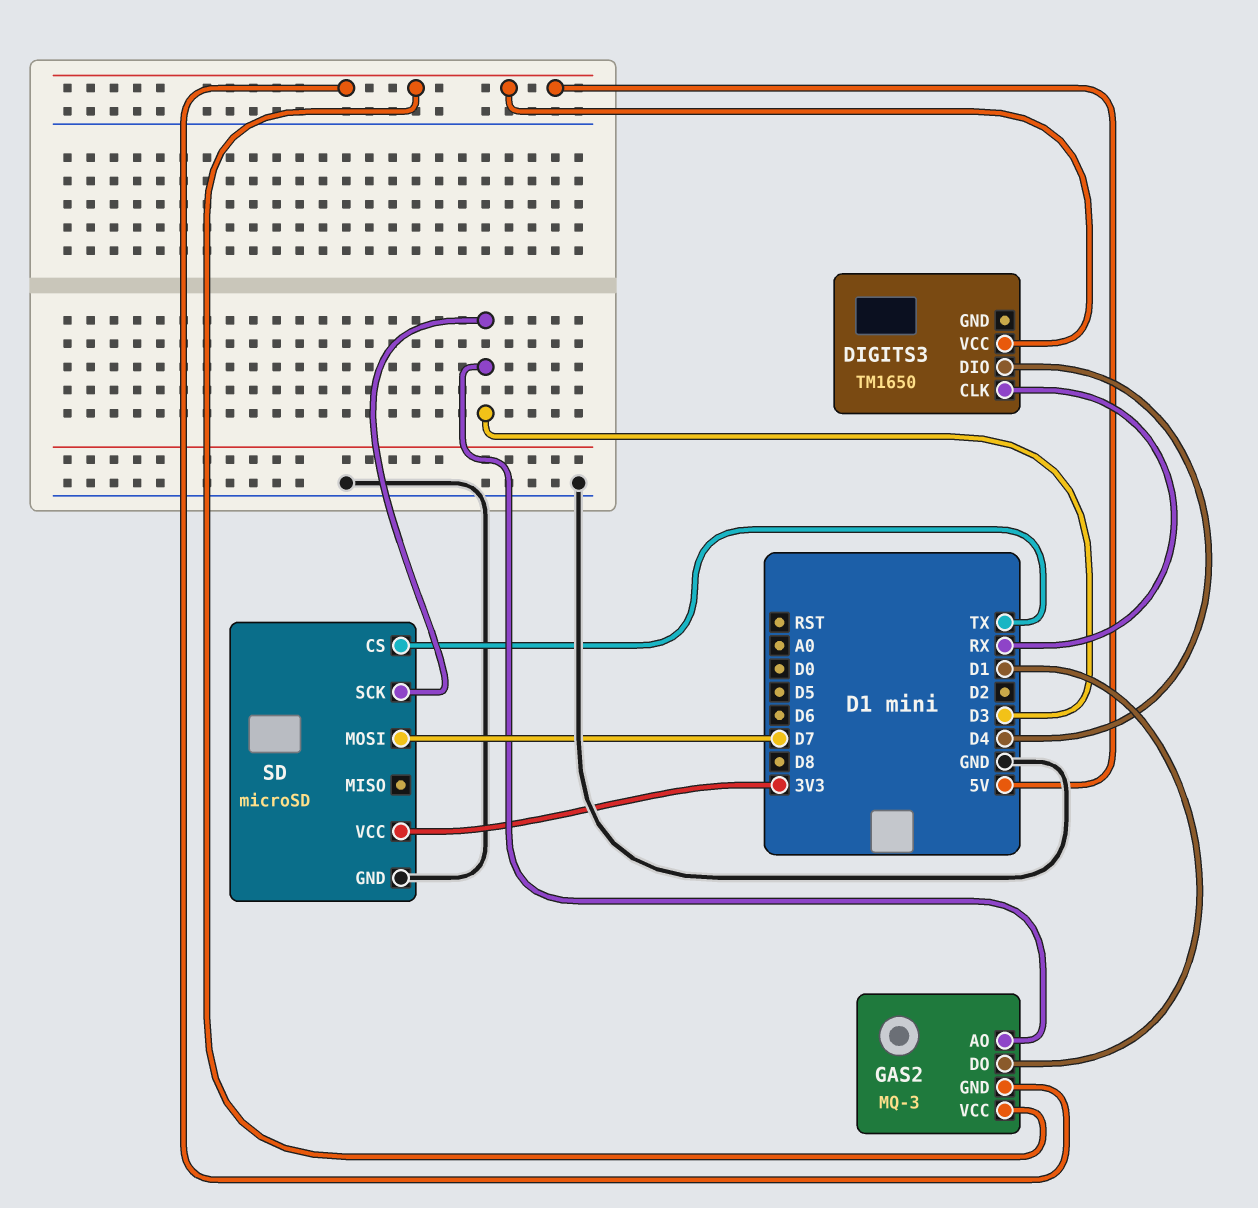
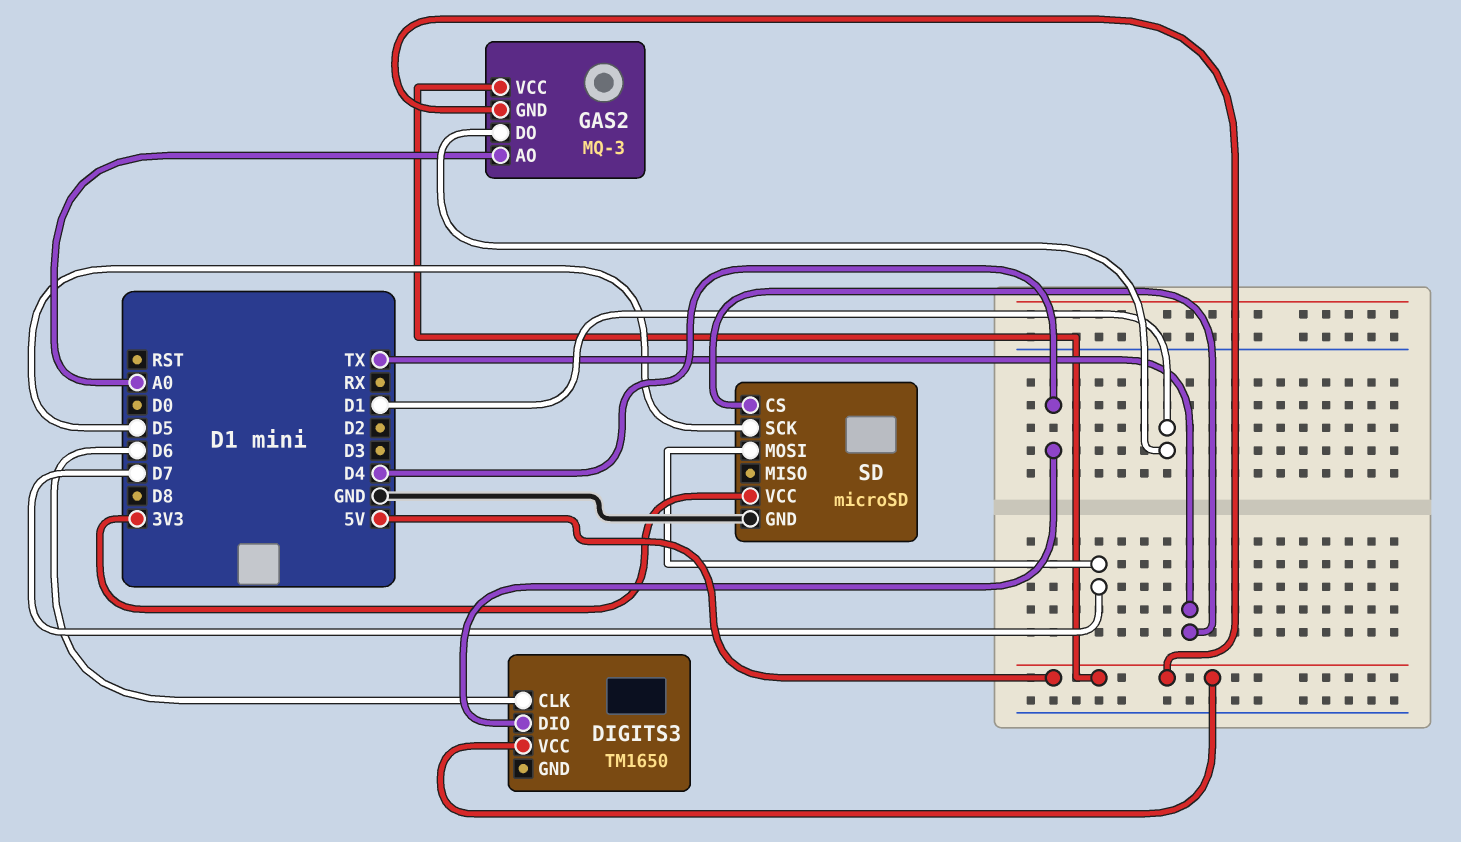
DIGITS3 pin CLK: RX -> D6
GAS2 pin AO: D3 -> A0
SD pin SCK: D3 -> D5

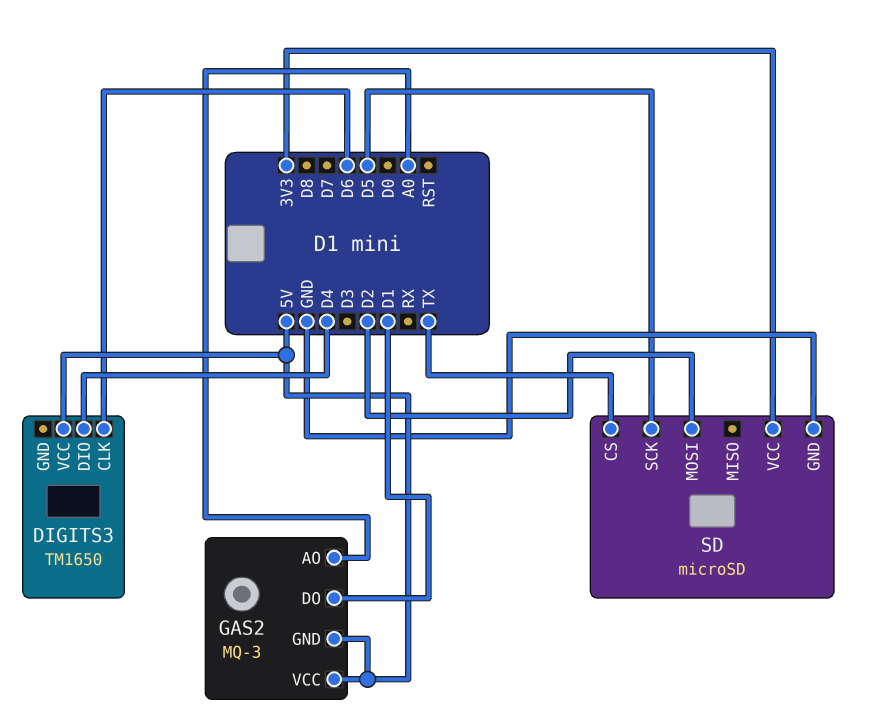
SD pin MOSI: D7 -> D2

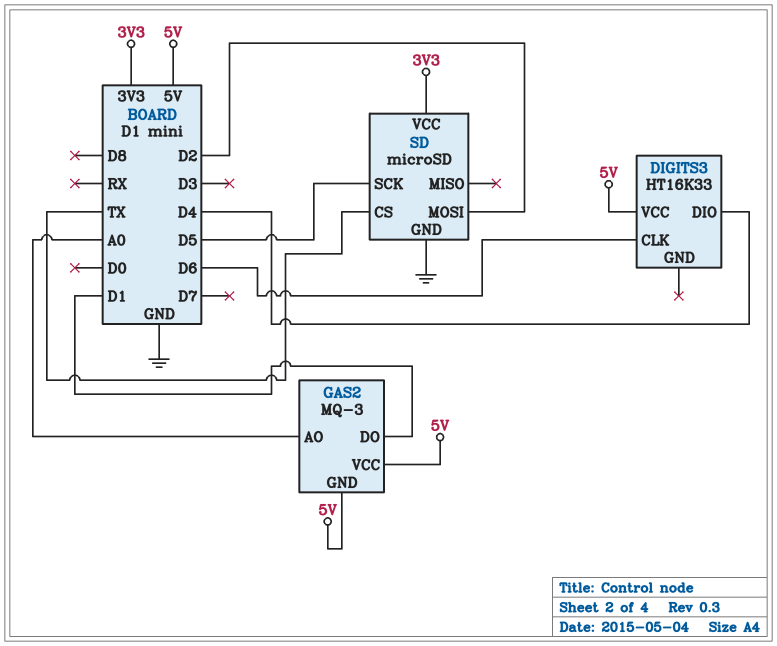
DIGITS3: TM1650 -> HT16K33

